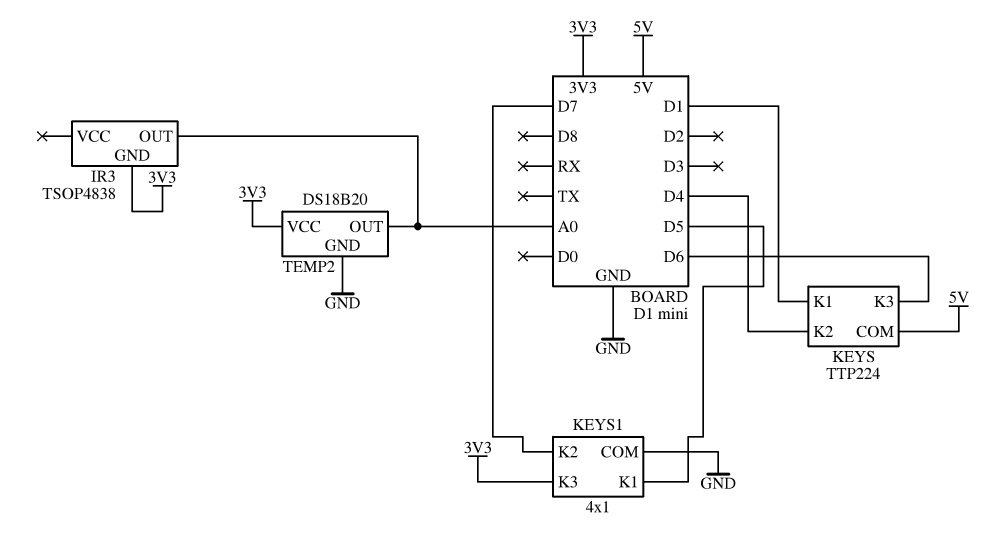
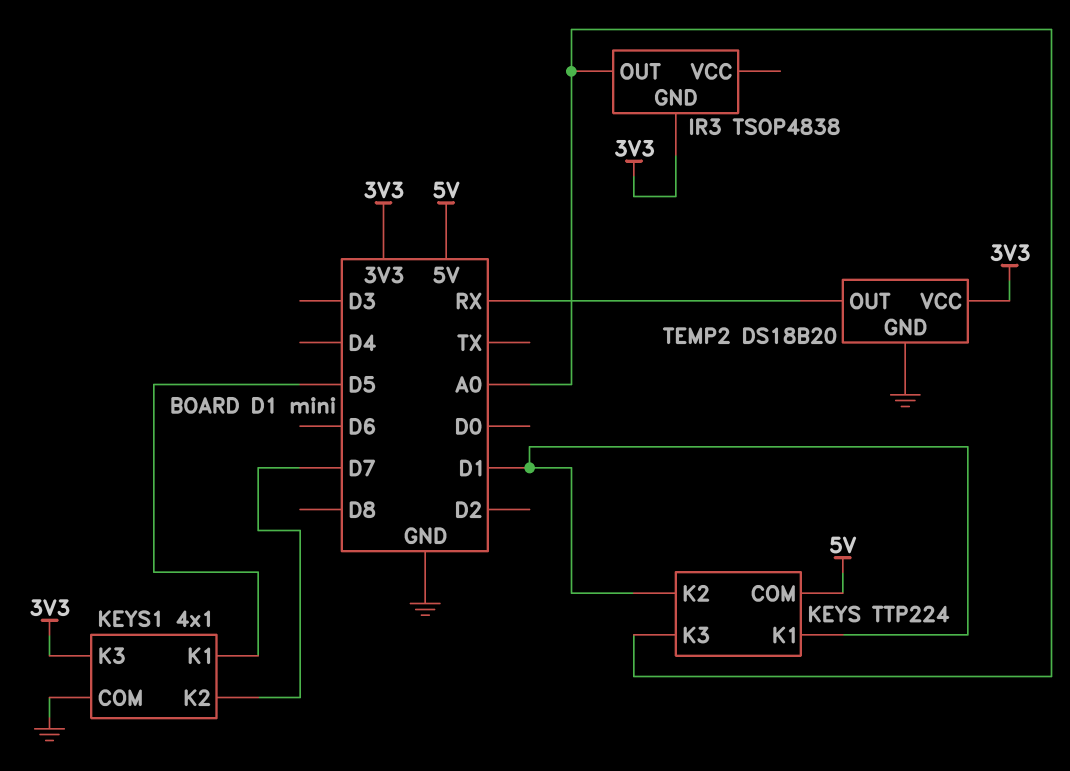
KEYS pin K2: D4 -> D1
KEYS pin K3: D6 -> A0
TEMP2 pin OUT: A0 -> RX

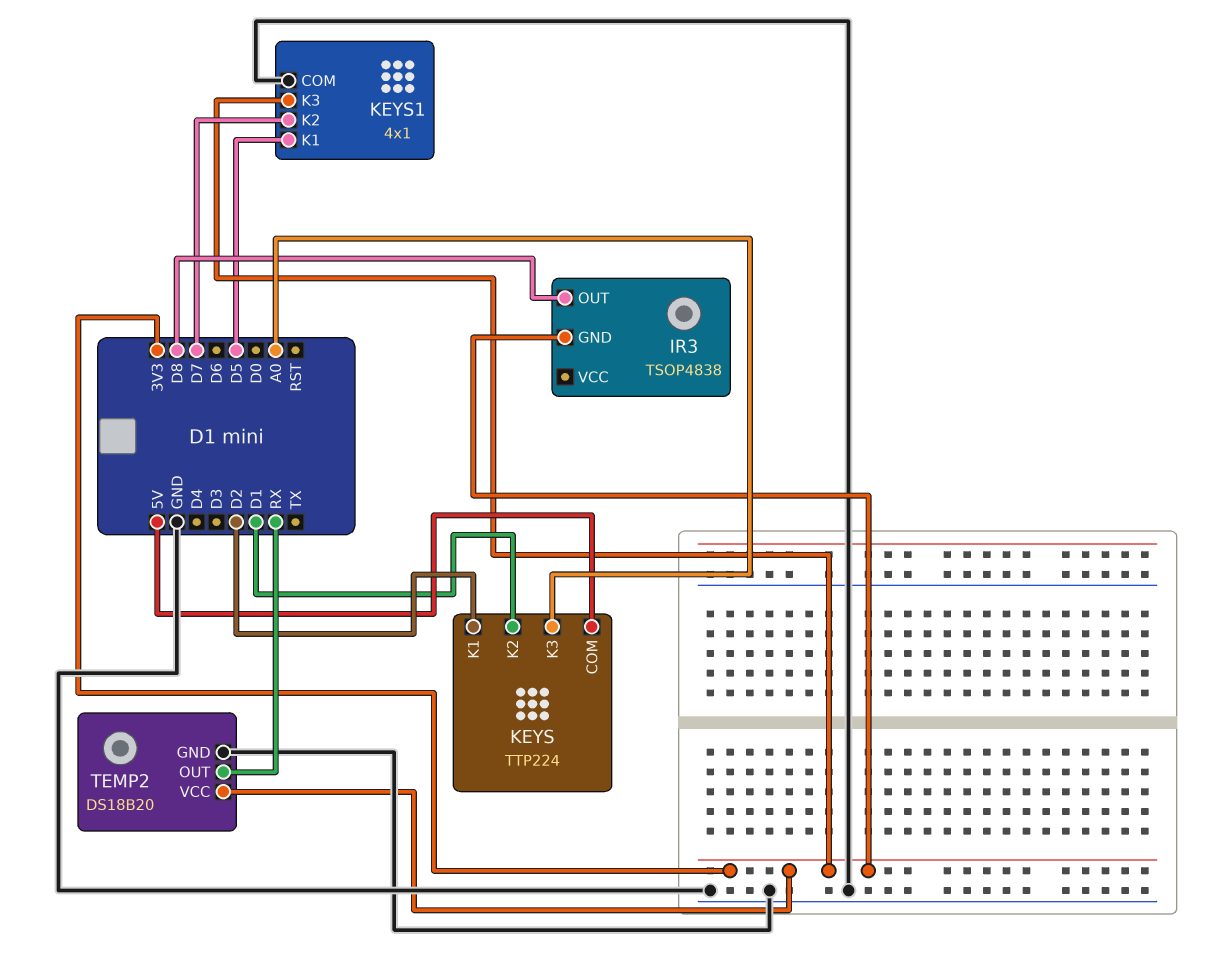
IR3 pin OUT: A0 -> D8
KEYS pin K1: D1 -> D2

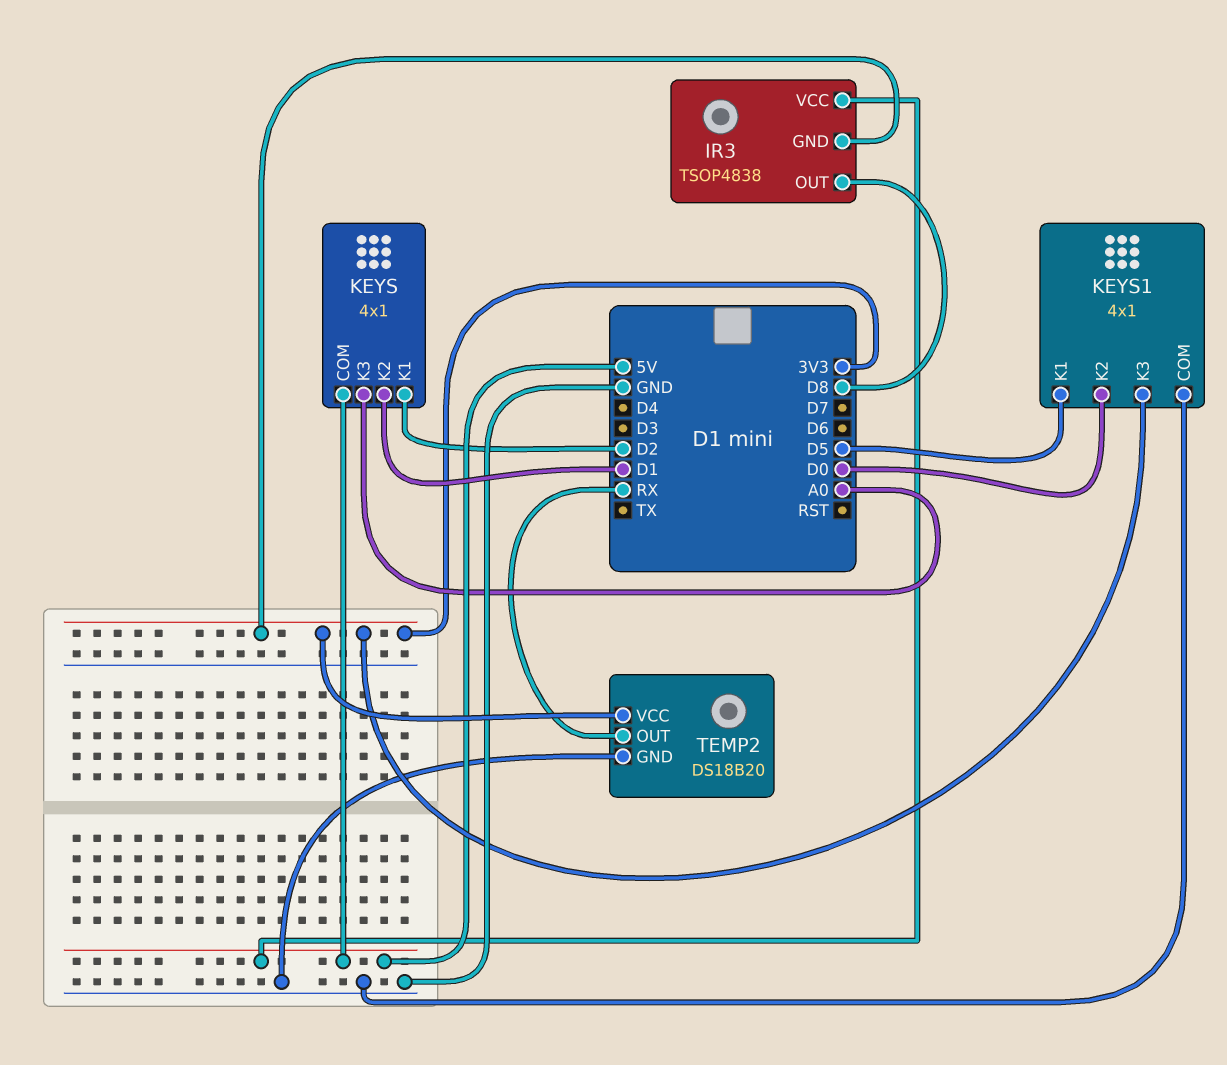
IR3 pin VCC: none -> 5V
KEYS: TTP224 -> 4x1
KEYS1 pin K2: D7 -> D0

